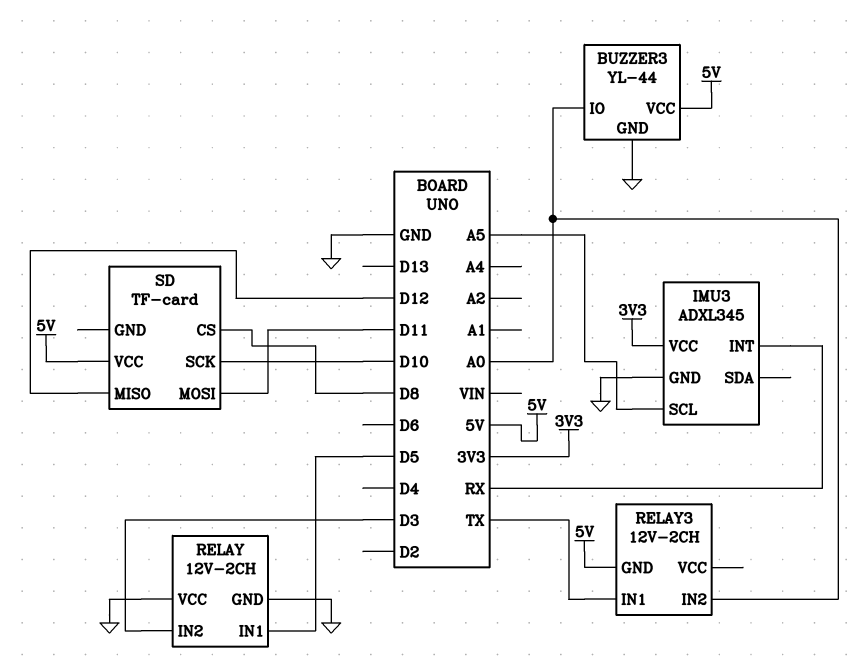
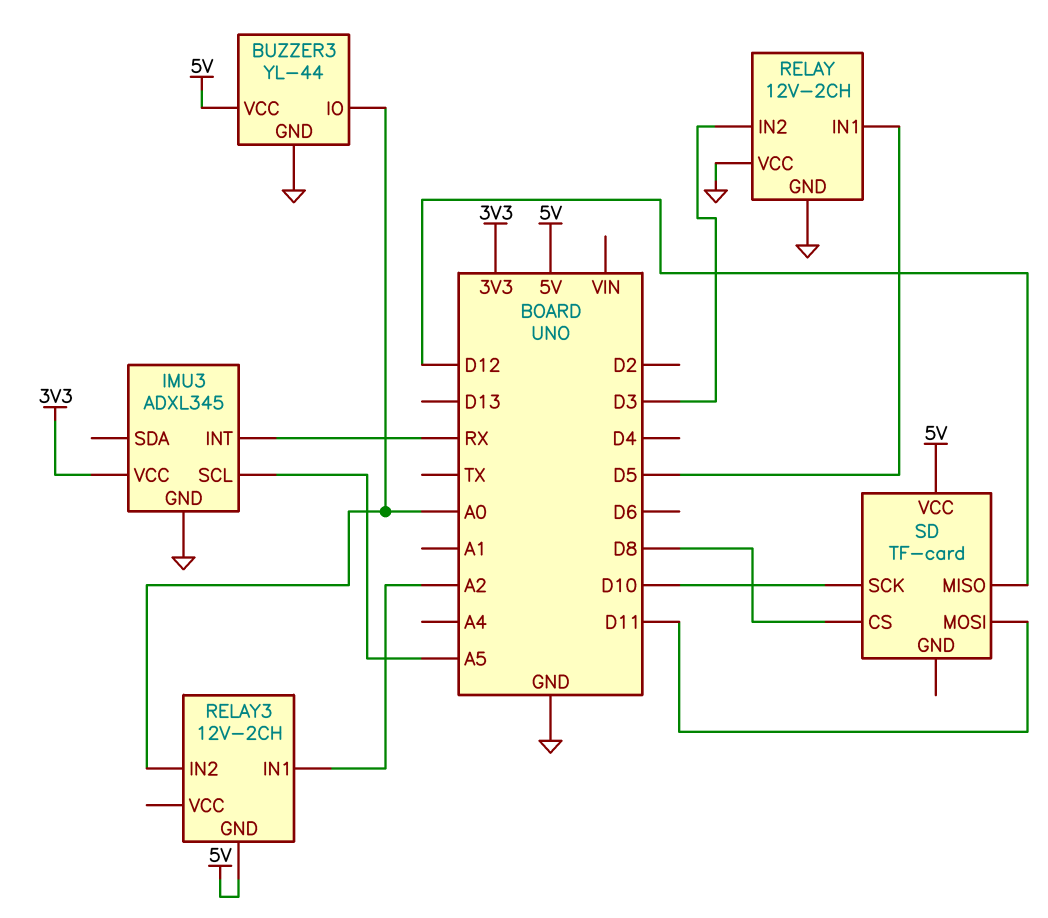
RELAY3 pin IN1: TX -> A2

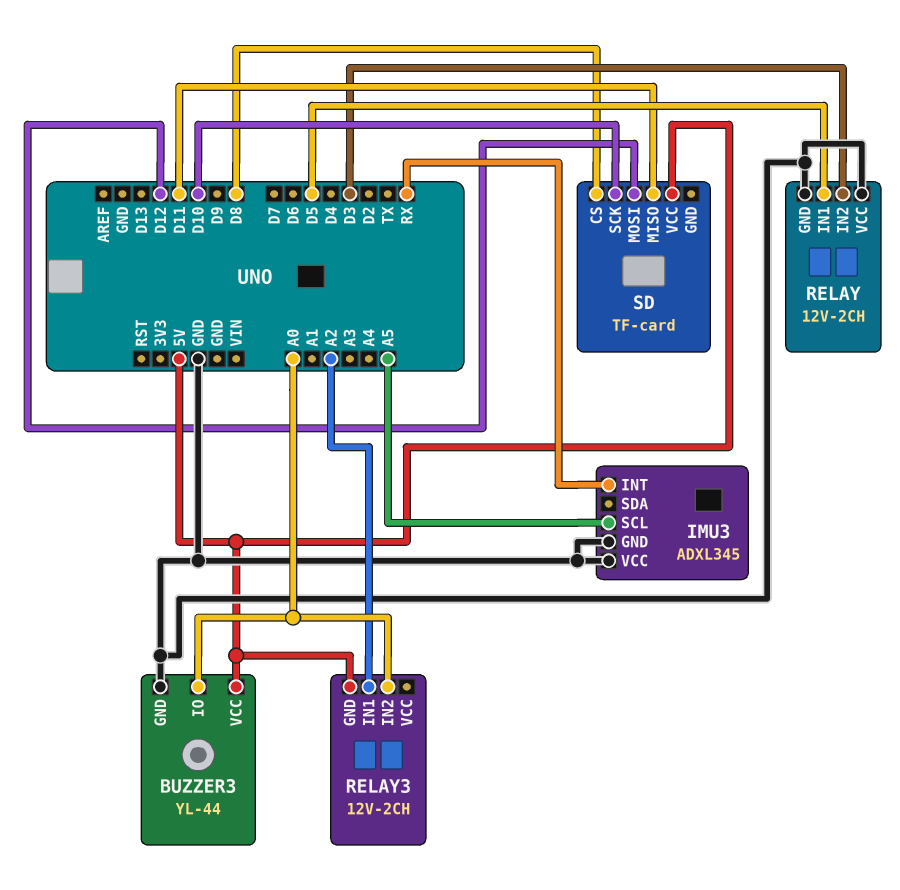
IMU3 pin VCC: 3V3 -> GND
SD pin MISO: D12 -> D11
SD pin MOSI: D11 -> D12

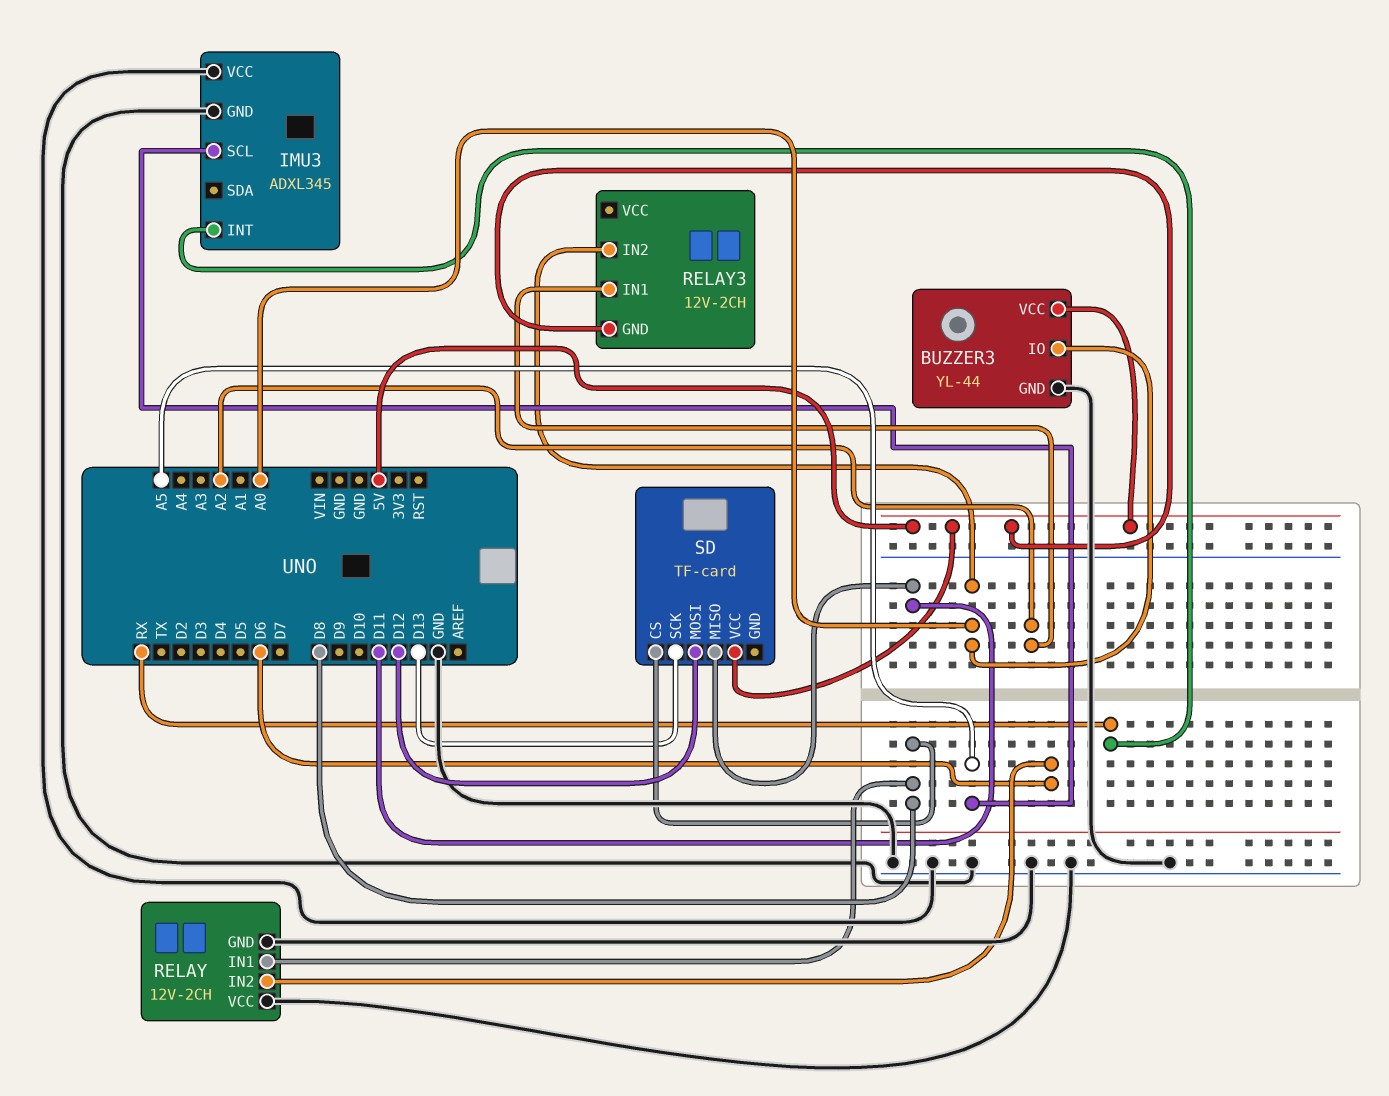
RELAY pin IN1: D5 -> D8
RELAY pin IN2: D3 -> D6
SD pin SCK: D10 -> D13

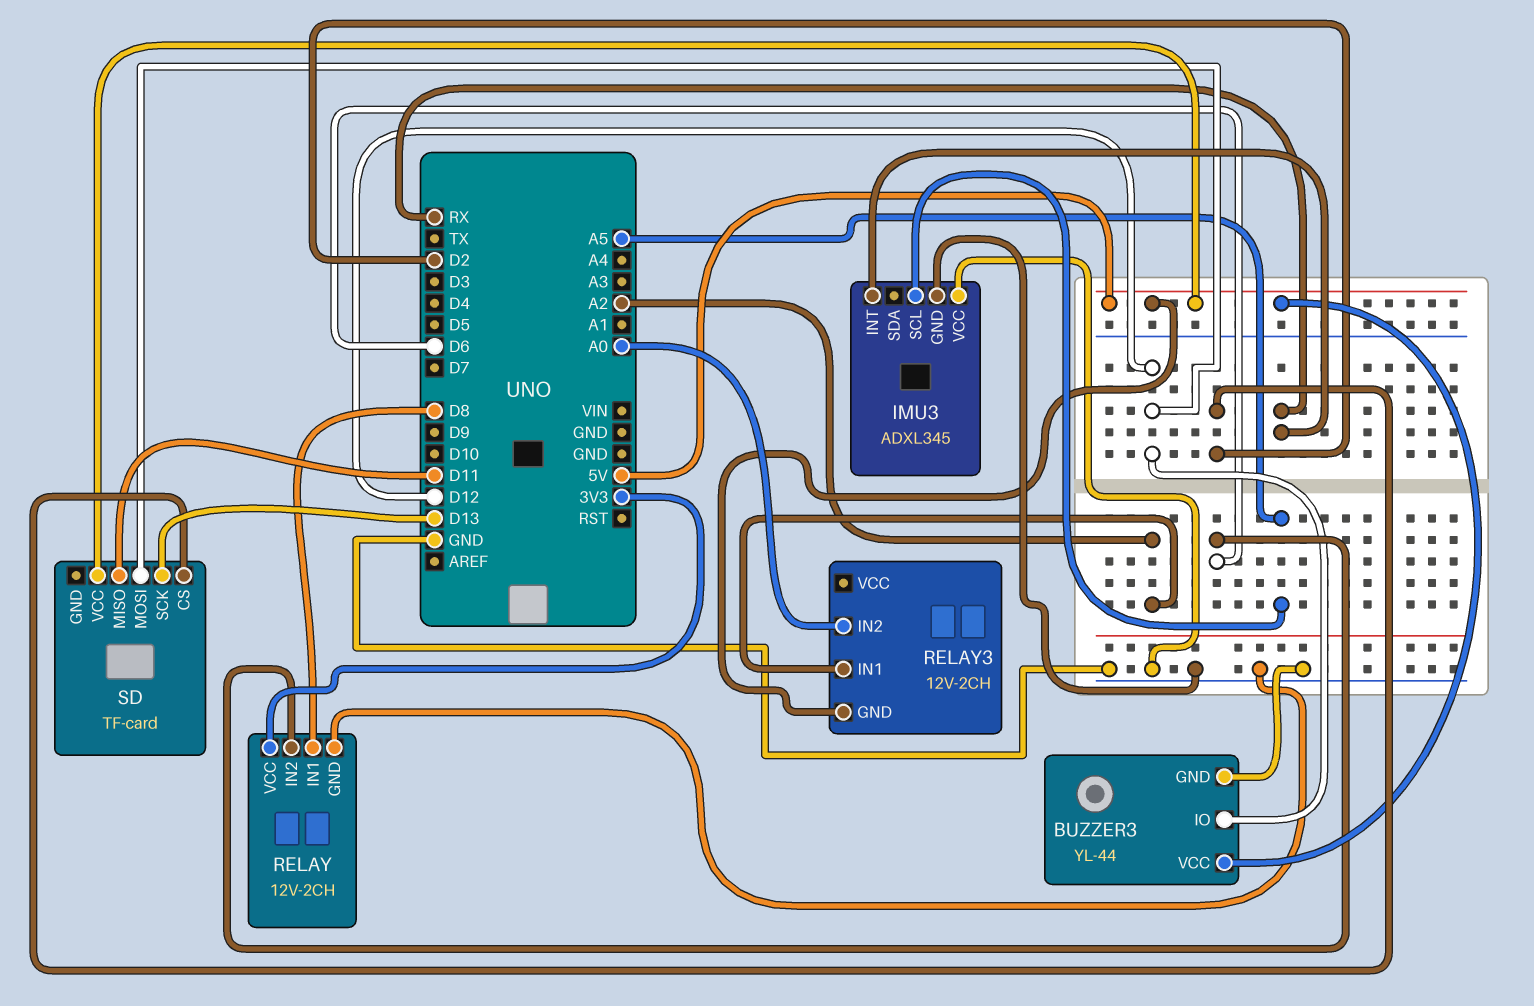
BUZZER3 pin IO: A0 -> D12
RELAY pin VCC: GND -> 3V3
SD pin CS: D8 -> D2

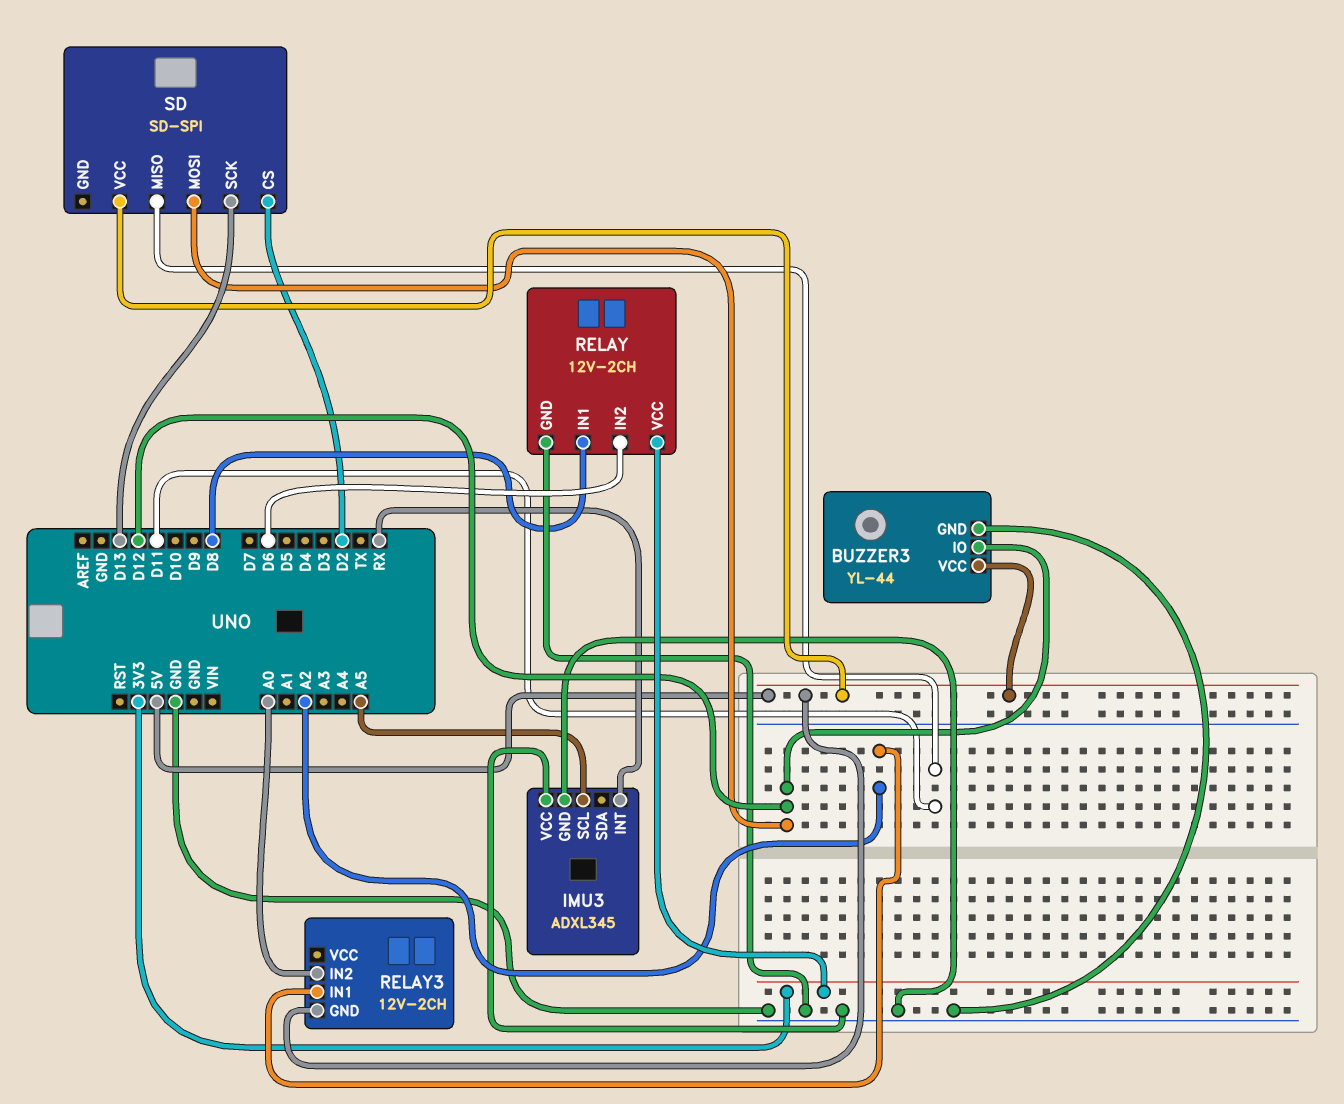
SD: TF-card -> SD-SPI

